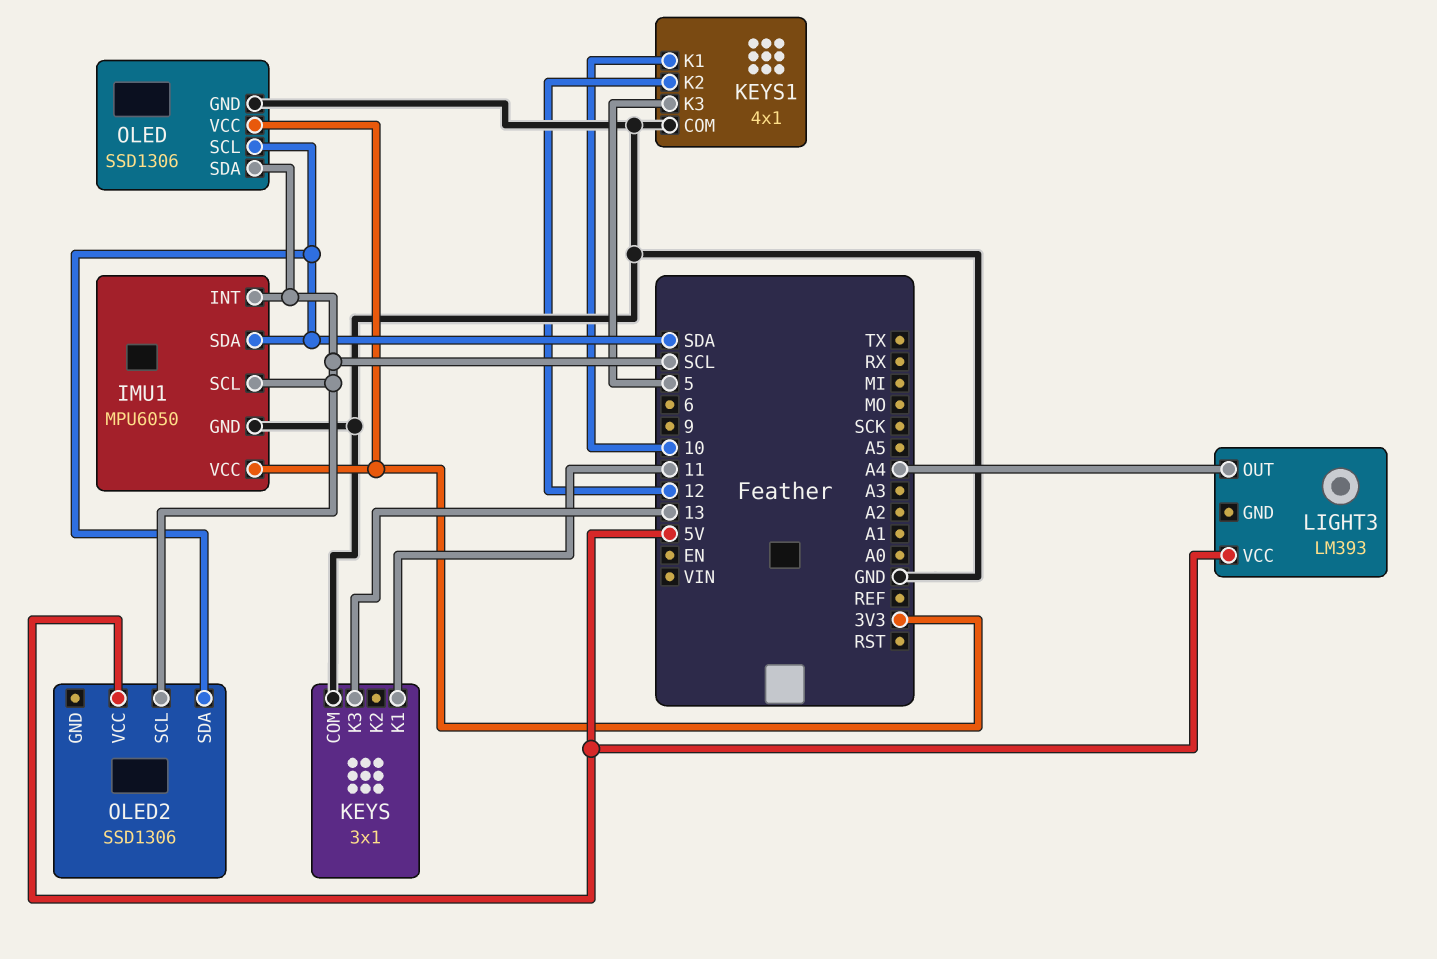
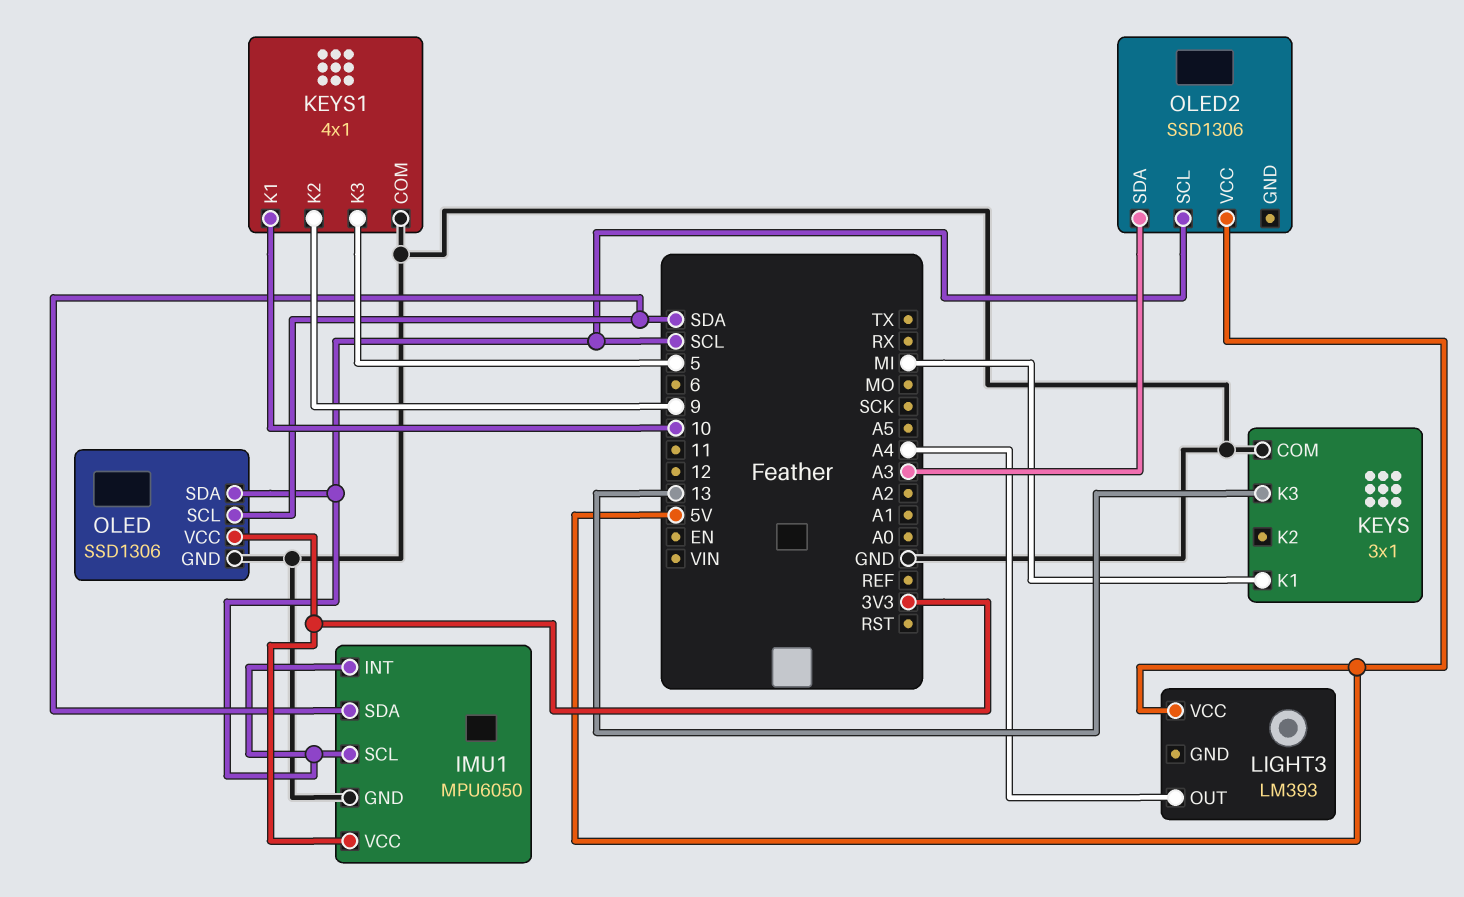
KEYS pin K1: 11 -> MI
KEYS1 pin K2: 12 -> 9
OLED2 pin SDA: SDA -> A3

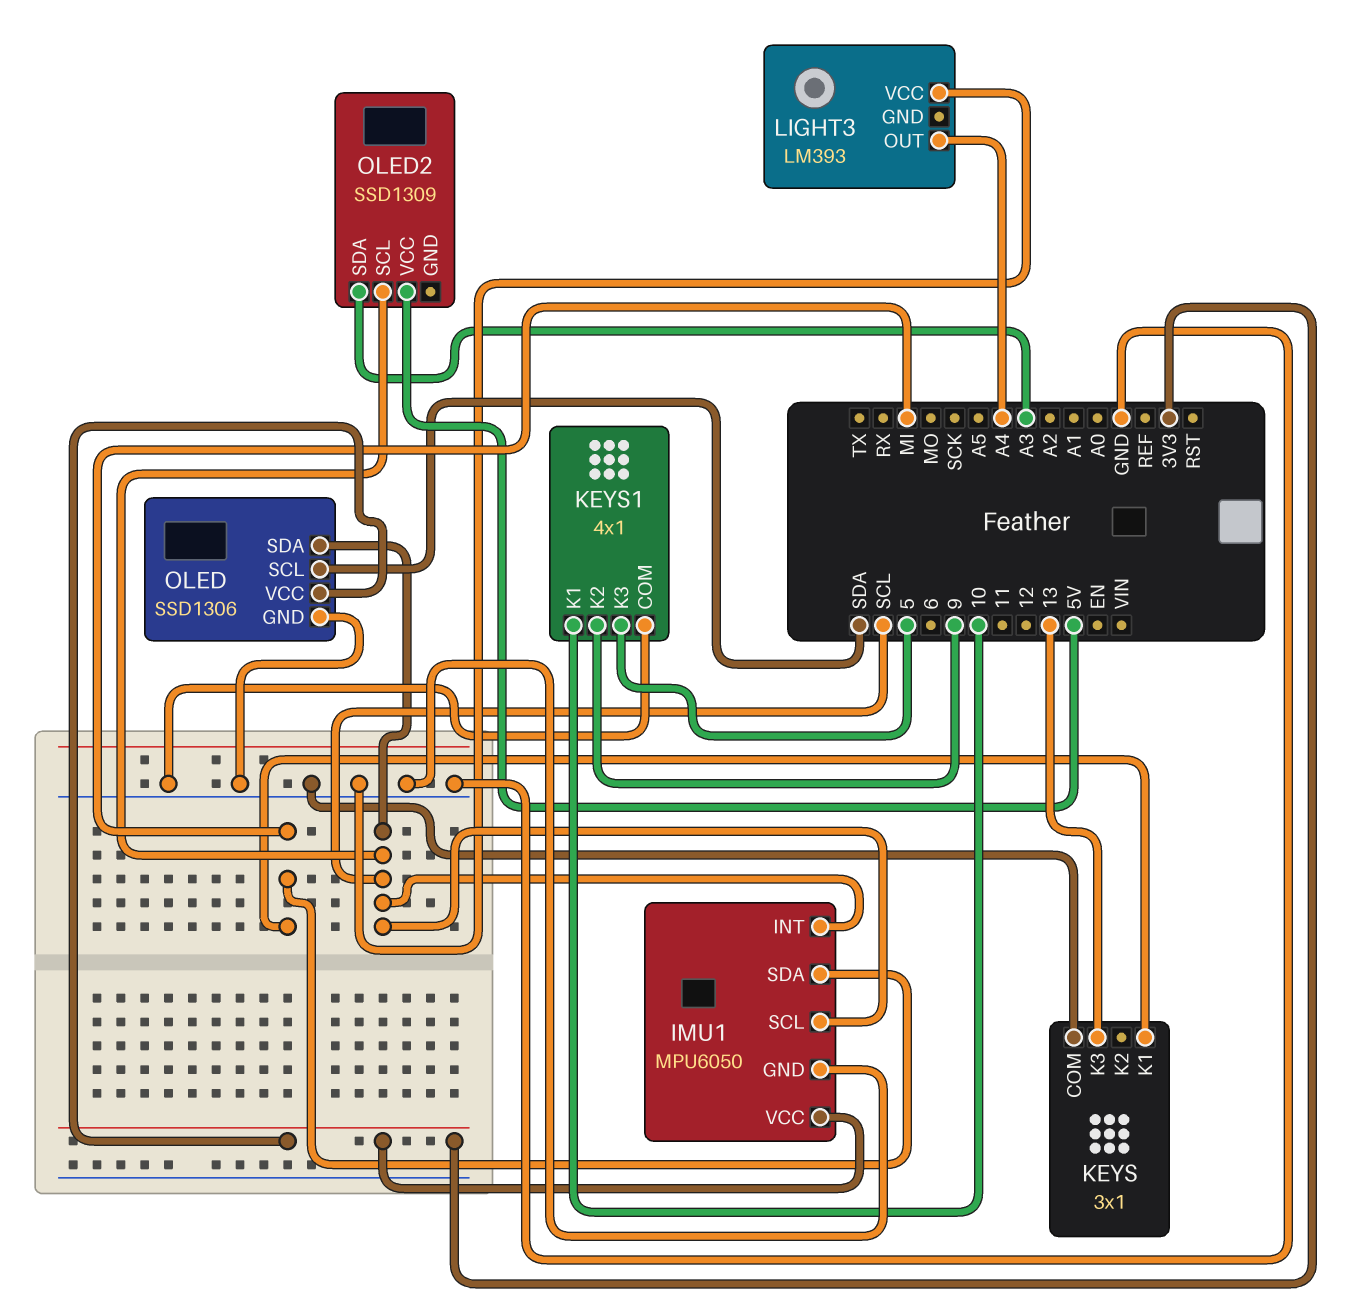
IMU1 pin SDA: SDA -> MI
LIGHT3 pin VCC: 5V -> GND
OLED2: SSD1306 -> SSD1309

